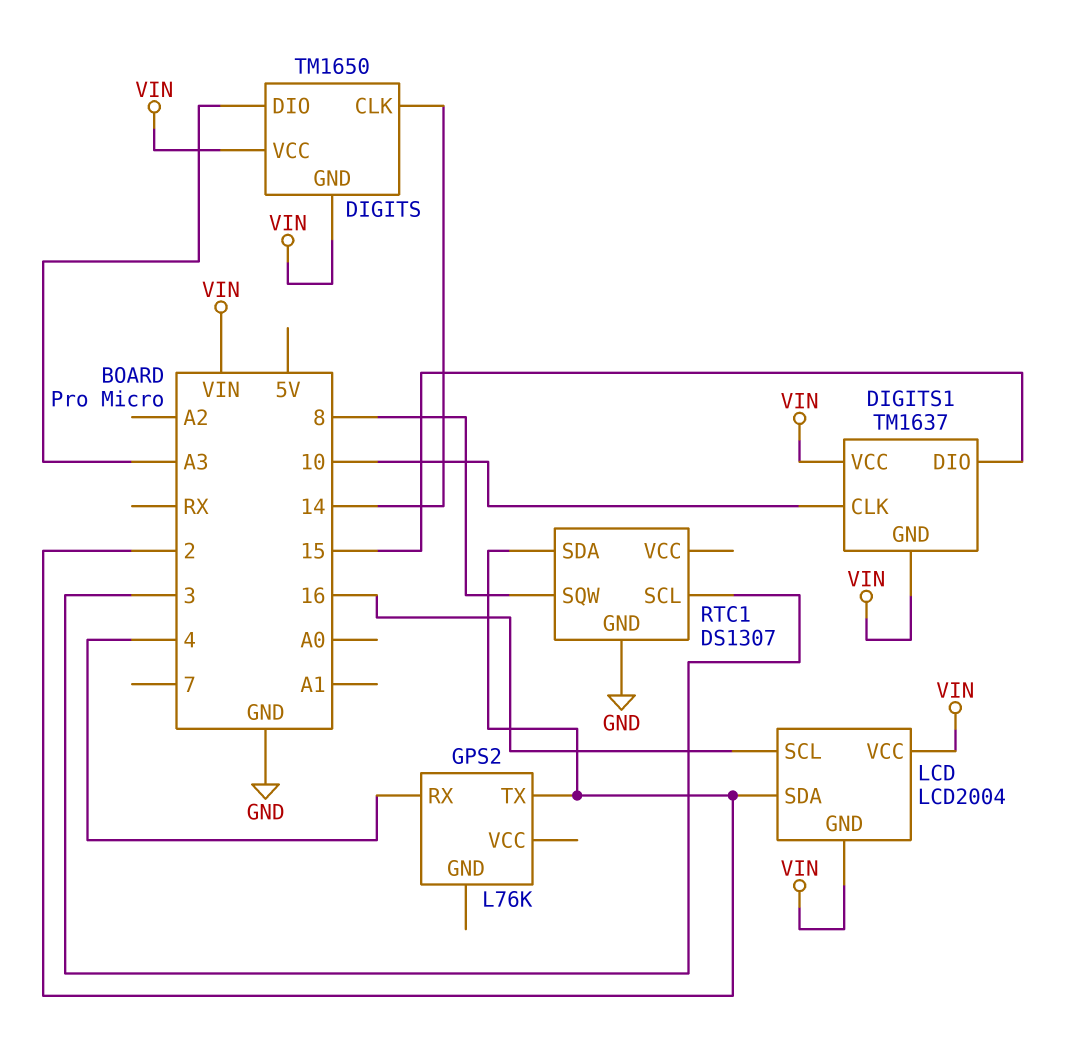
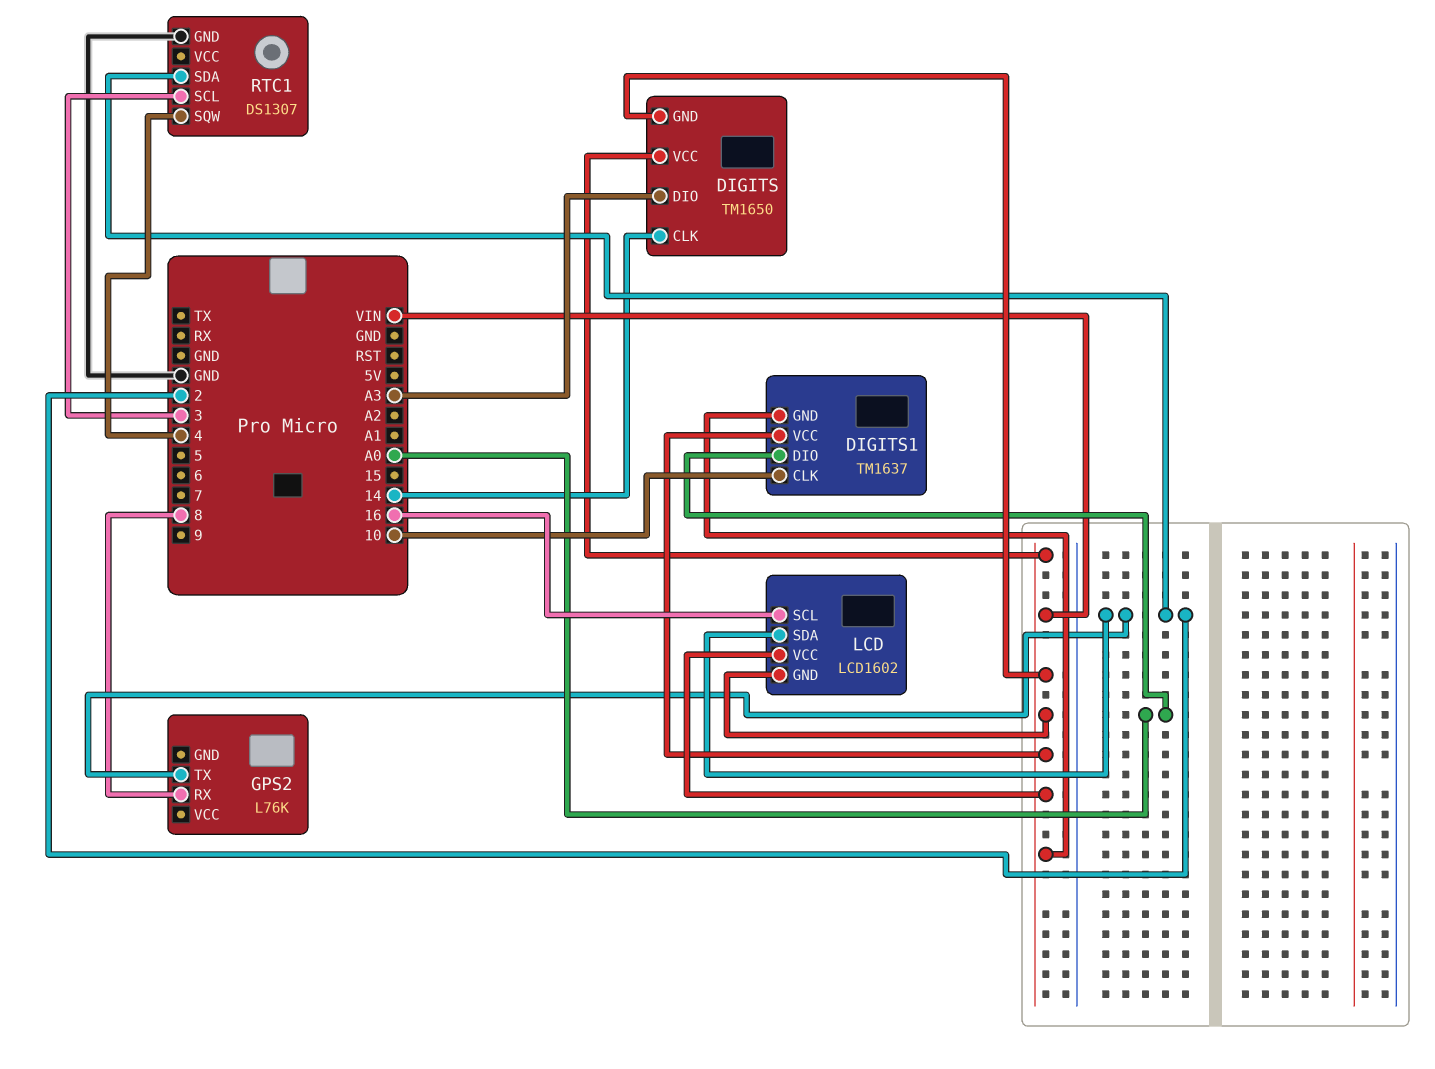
DIGITS1 pin DIO: 15 -> A0
GPS2 pin RX: 4 -> 8
LCD: LCD2004 -> LCD1602
RTC1 pin SQW: 8 -> 4

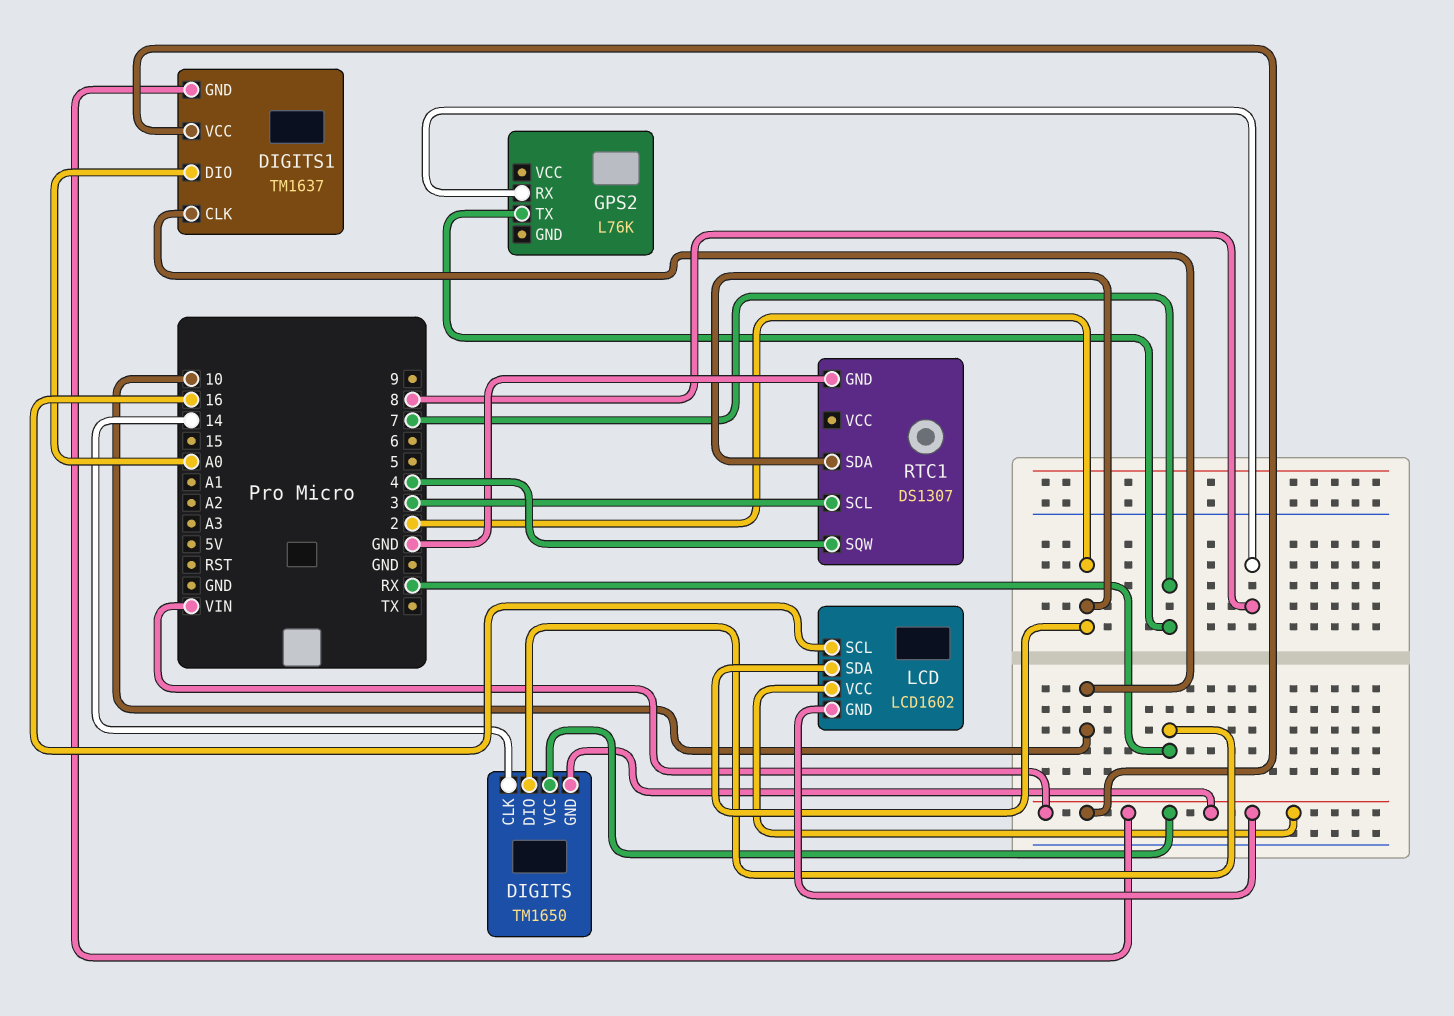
DIGITS pin DIO: A3 -> RX
GPS2 pin TX: 2 -> 7

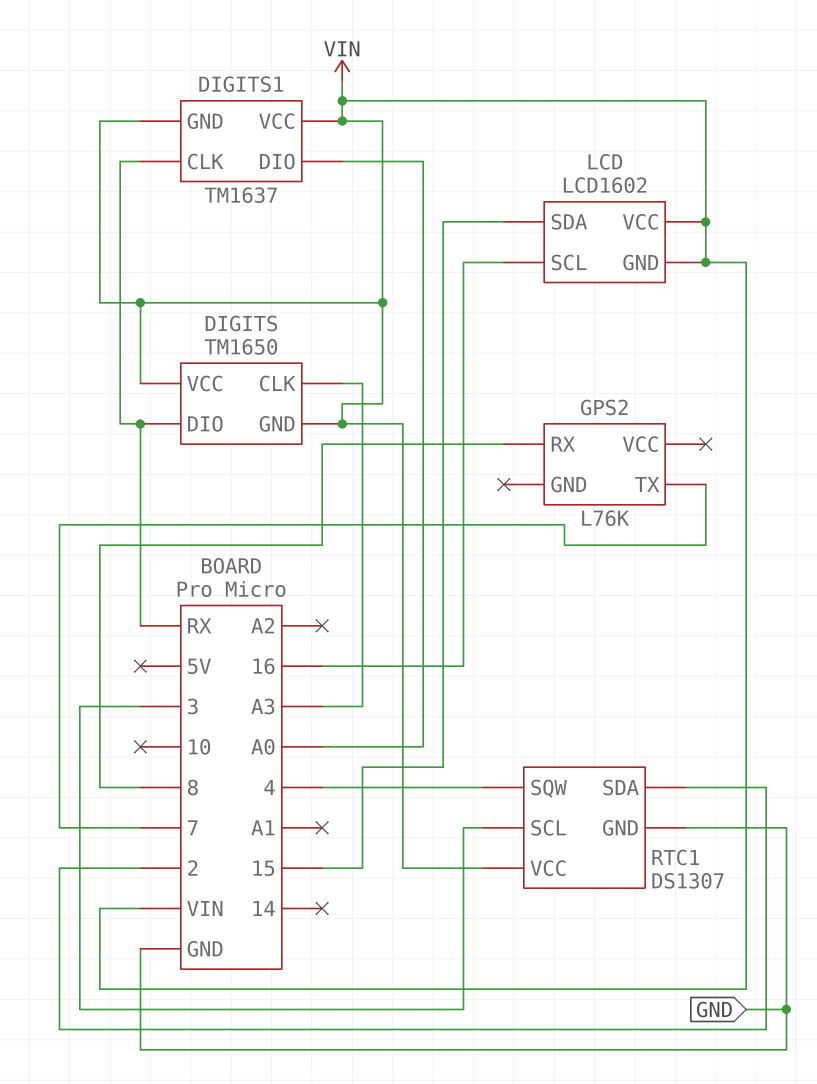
DIGITS pin CLK: 14 -> A3
DIGITS1 pin CLK: 10 -> RX
LCD pin SDA: 2 -> 15
RTC1 pin VCC: none -> VIN

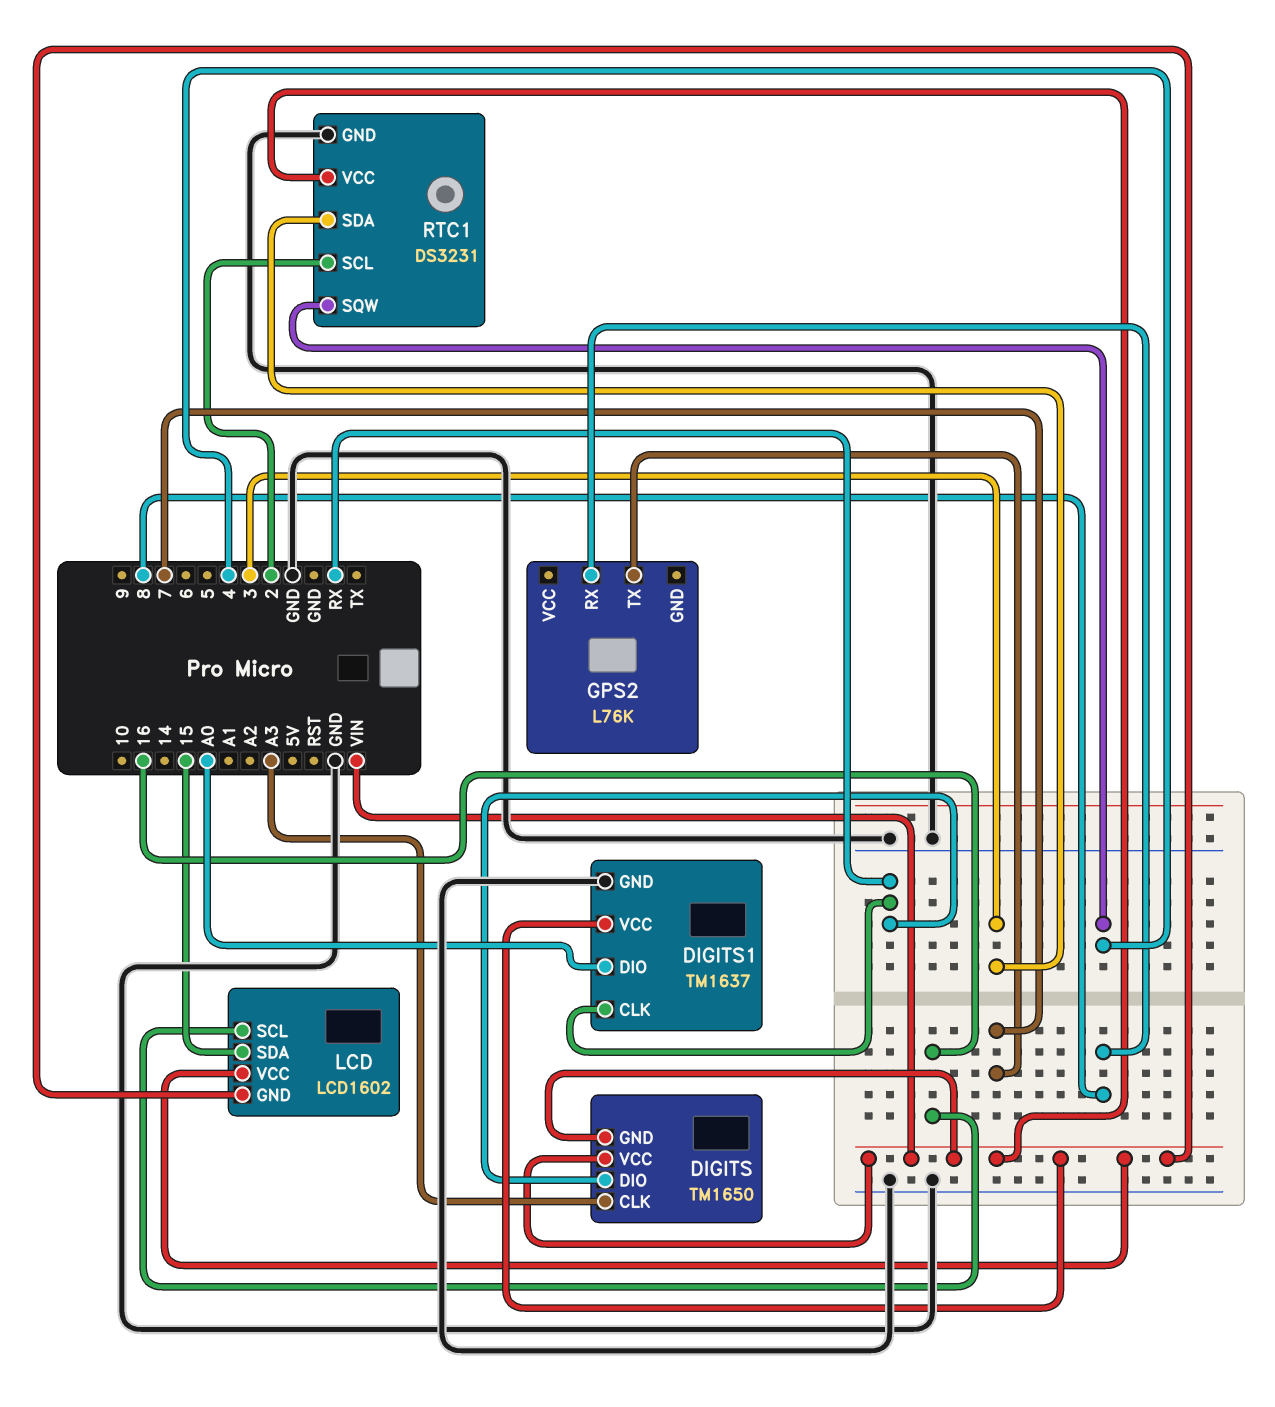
DIGITS1 pin GND: VIN -> GND
RTC1: DS1307 -> DS3231
RTC1 pin SCL: 3 -> 2
RTC1 pin SDA: 2 -> 3

